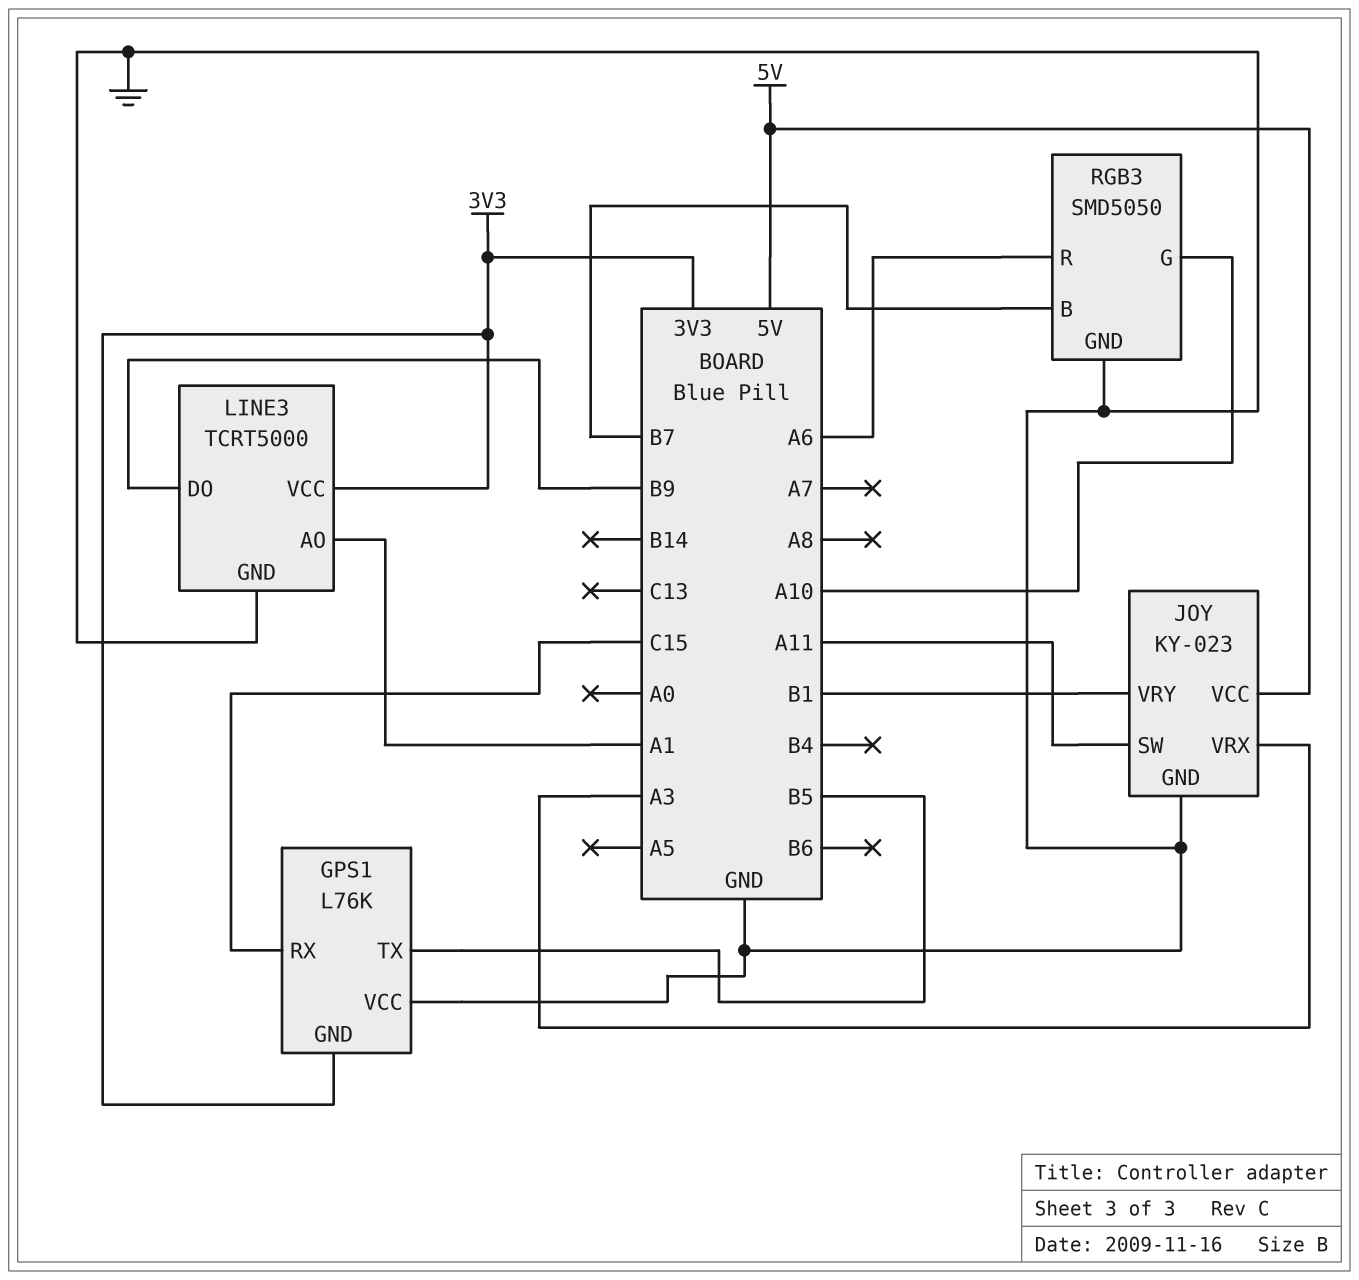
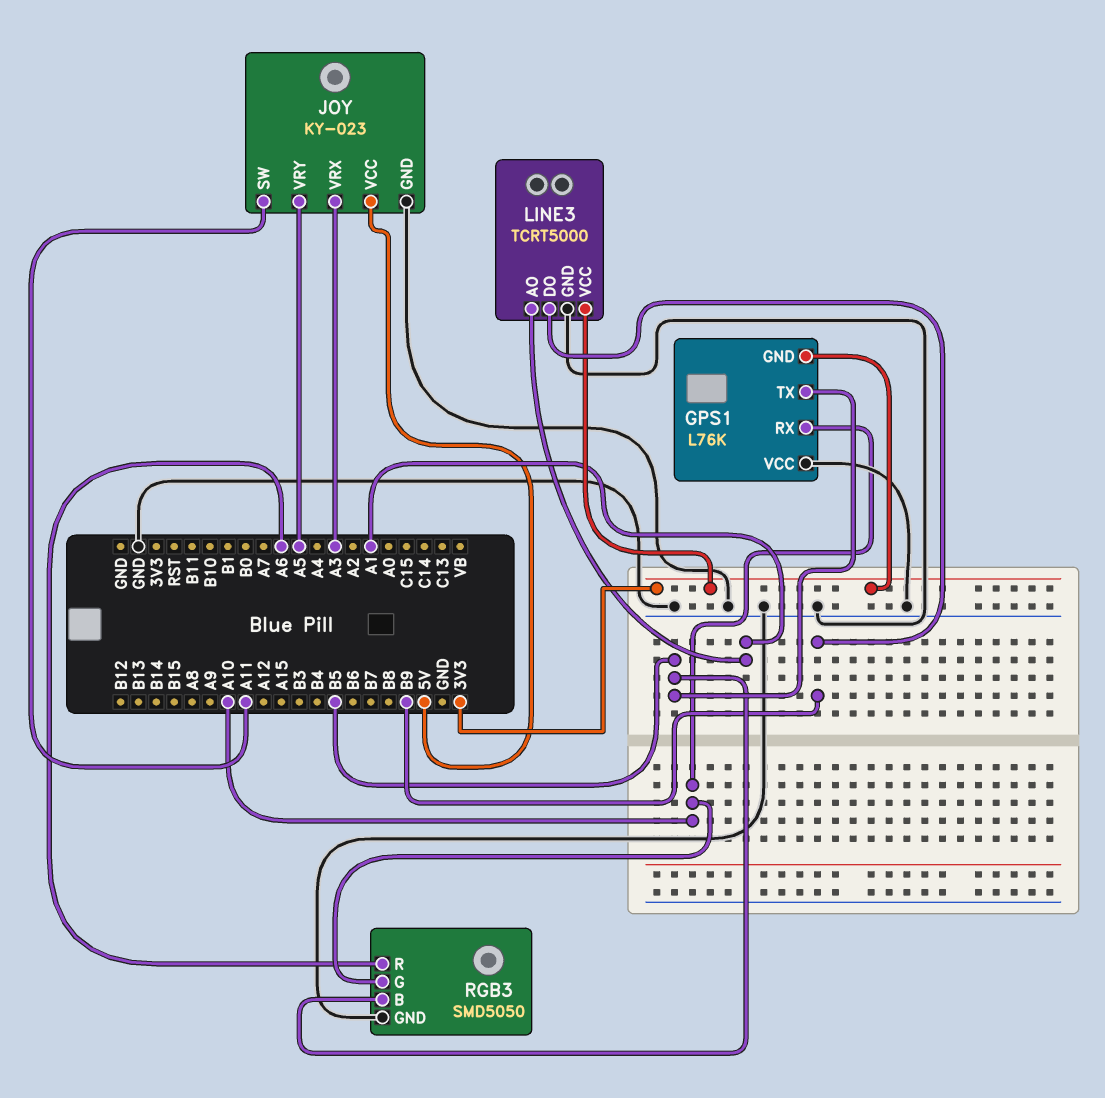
GPS1 pin RX: C15 -> A10
JOY pin VRY: B1 -> A5
RGB3 pin B: B7 -> B5

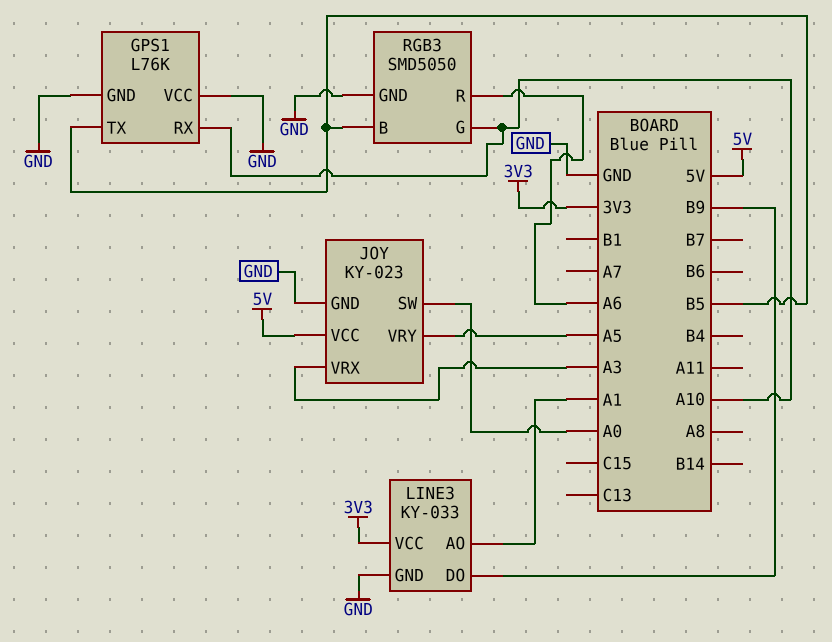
GPS1 pin GND: 3V3 -> GND
JOY pin SW: A11 -> A0
LINE3: TCRT5000 -> KY-033

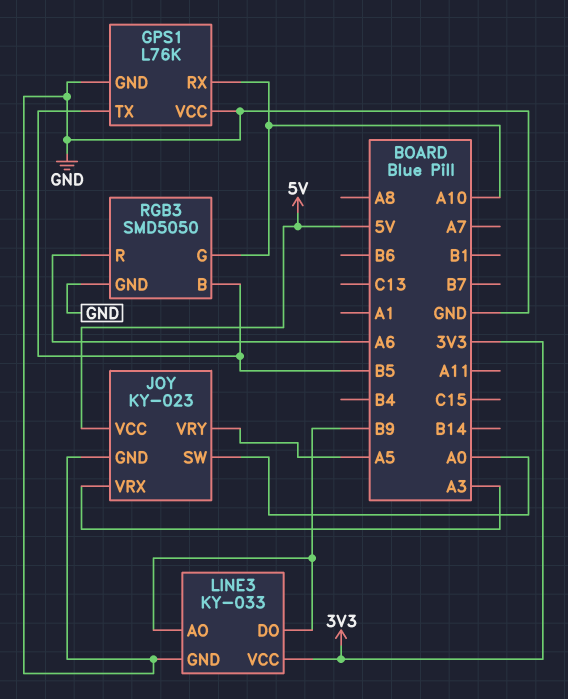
LINE3 pin AO: A1 -> B9

